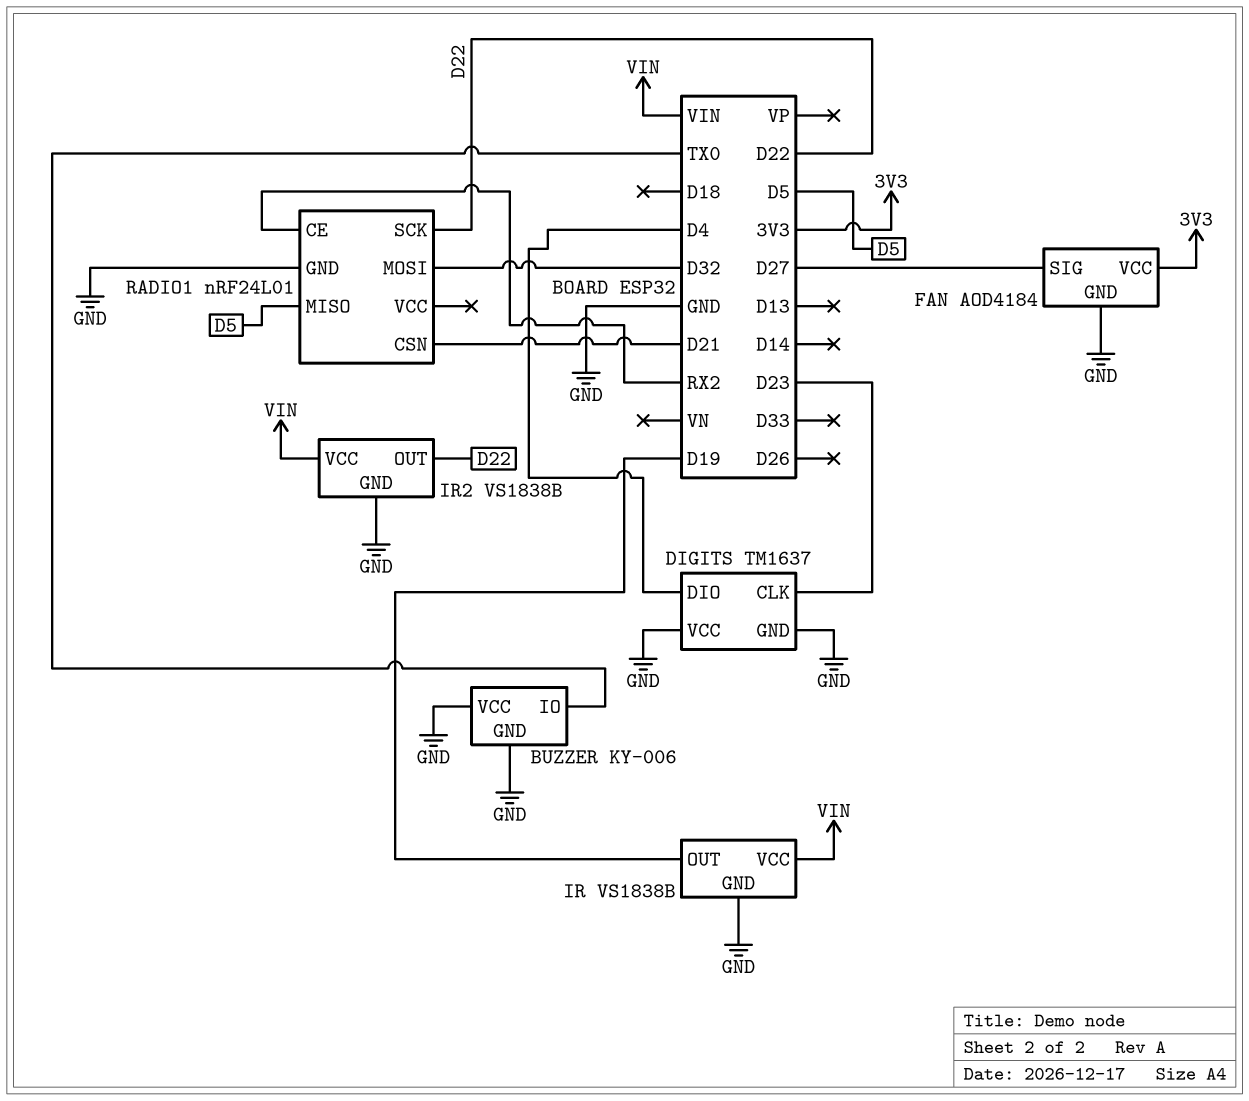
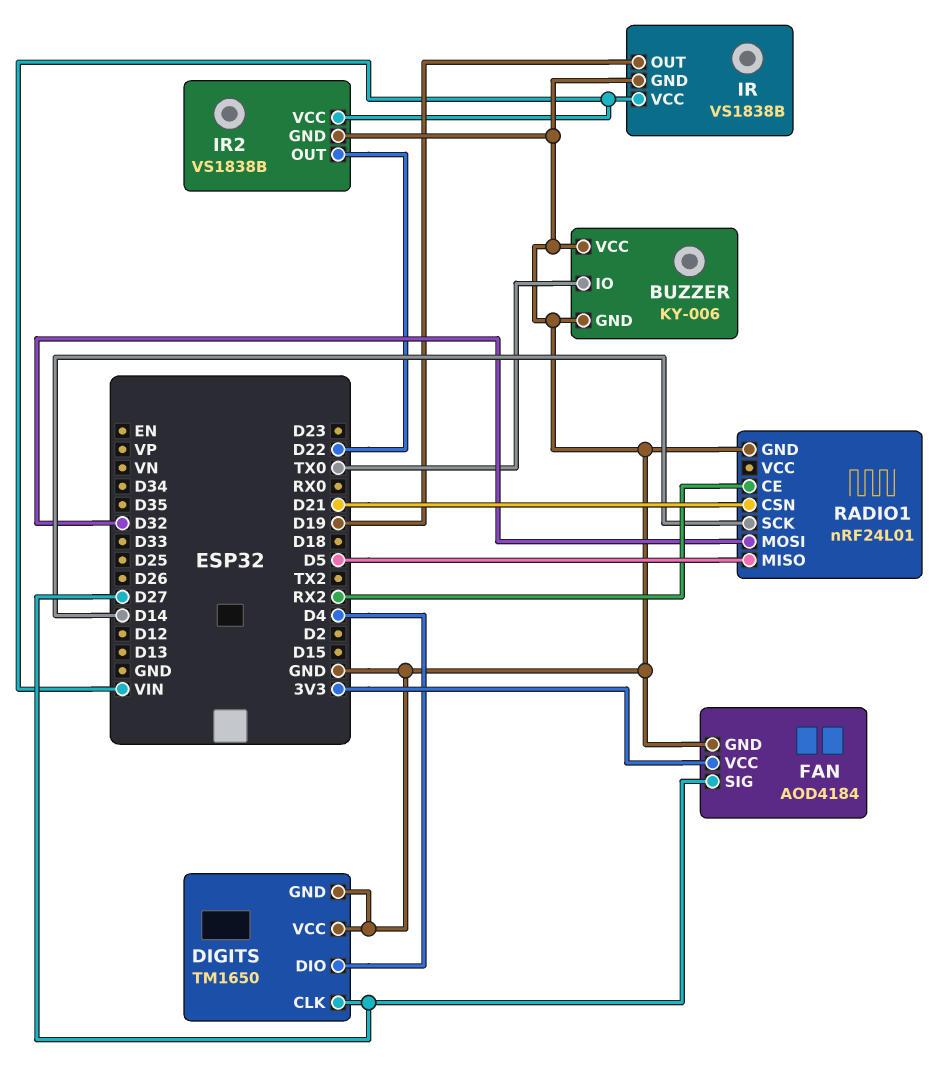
DIGITS: TM1637 -> TM1650
DIGITS pin CLK: D23 -> D27
RADIO1 pin SCK: D22 -> D14

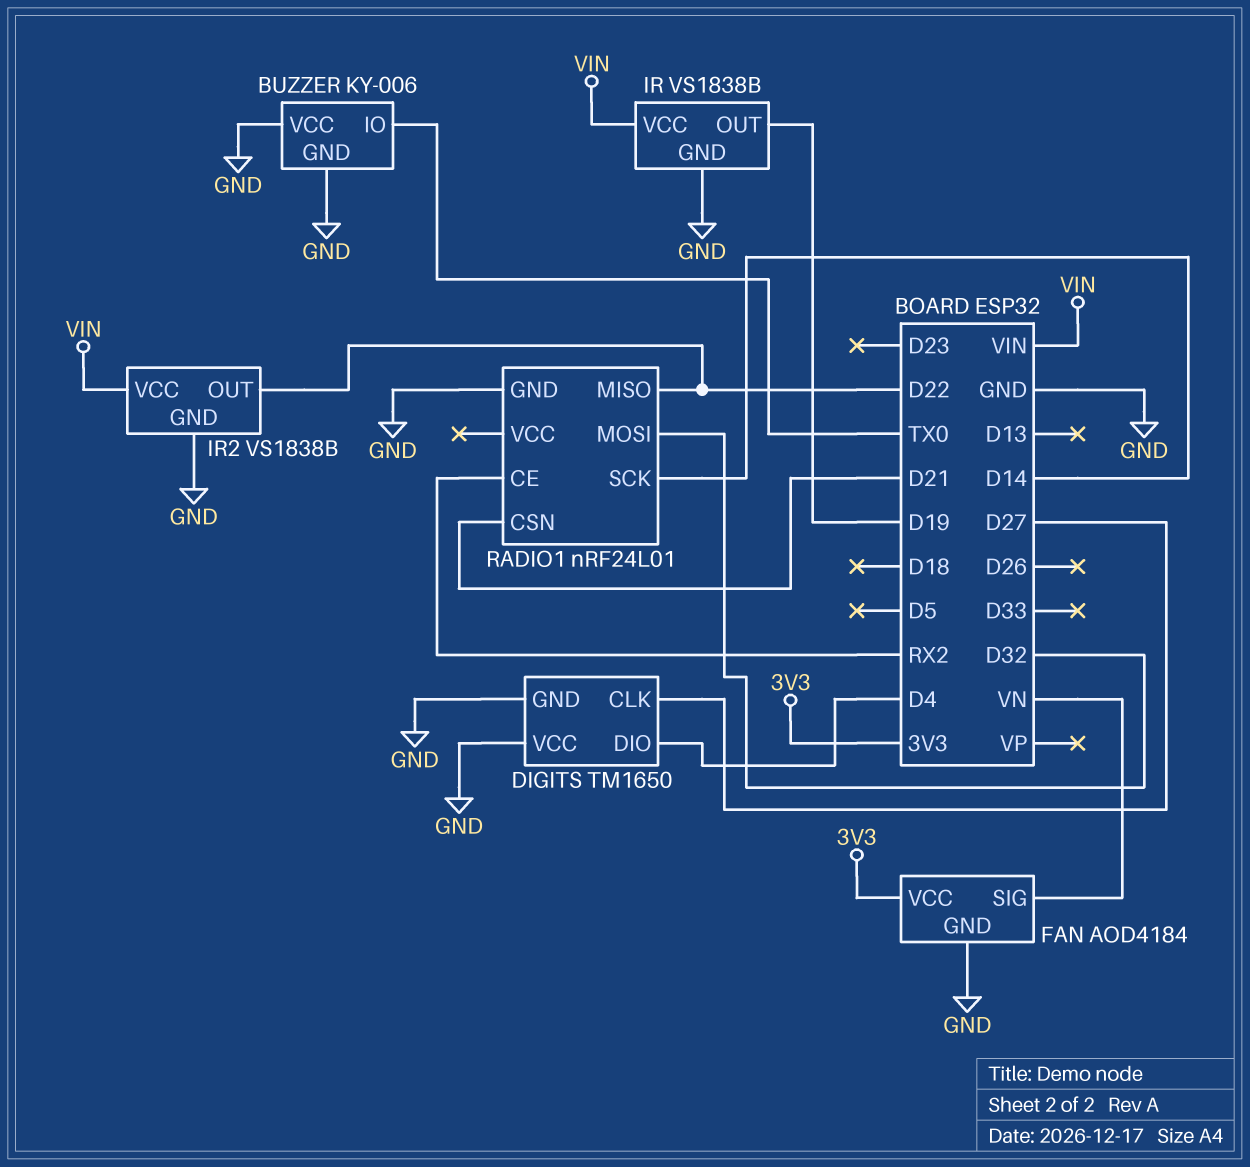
FAN pin SIG: D27 -> VN
RADIO1 pin MISO: D5 -> D22

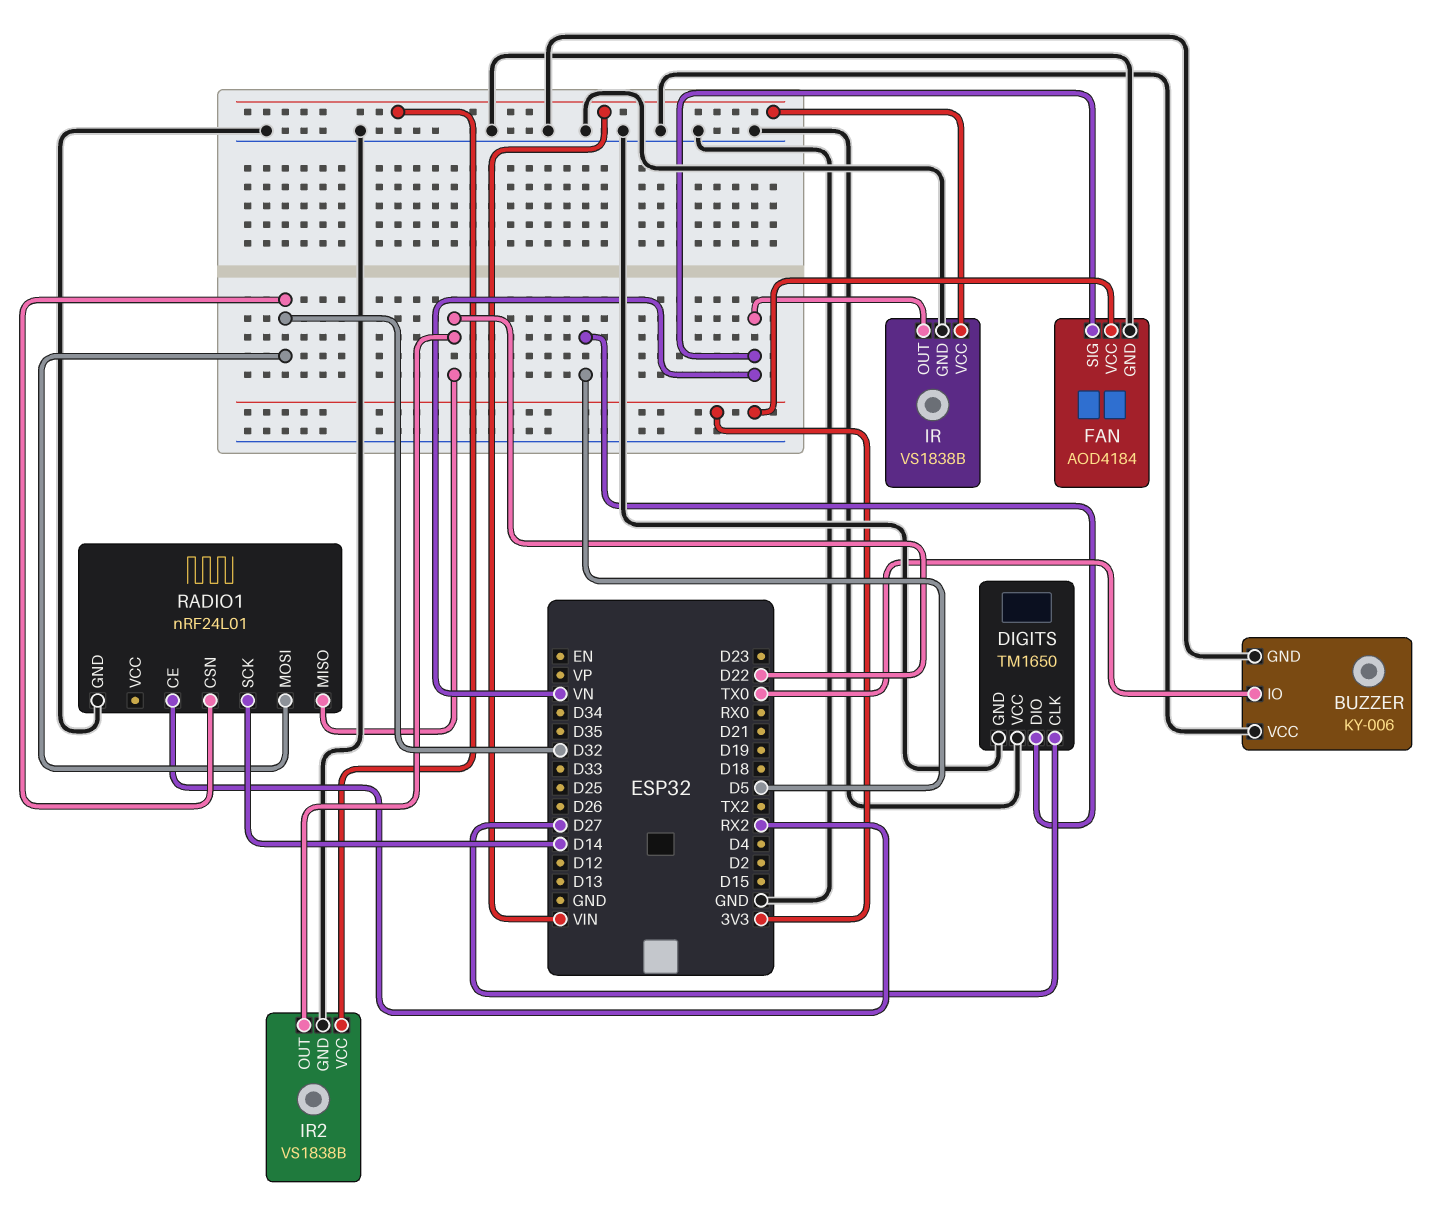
DIGITS pin DIO: D4 -> D5
IR pin OUT: D19 -> VN
RADIO1 pin CSN: D21 -> D32

